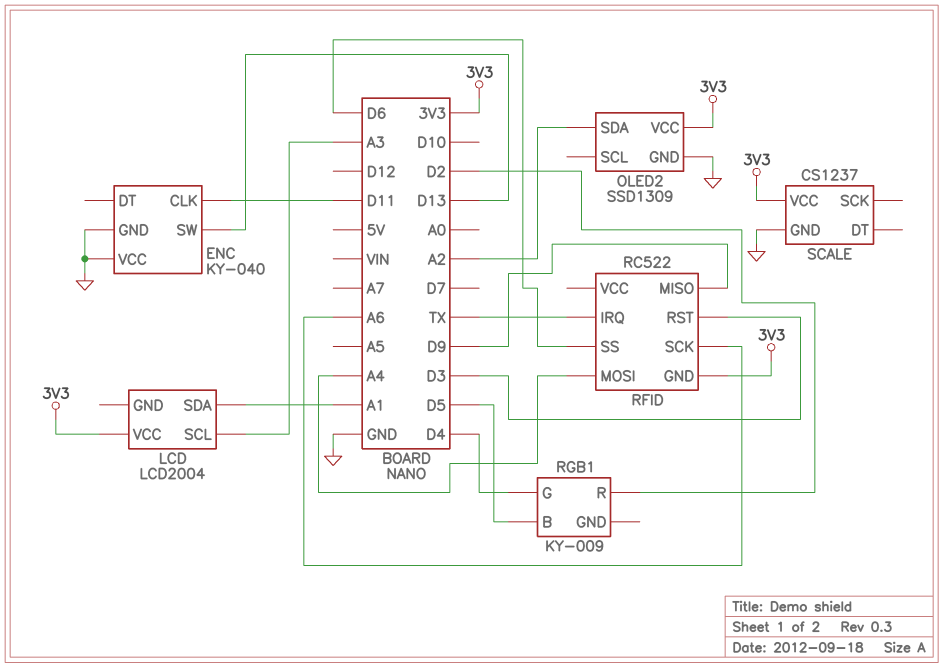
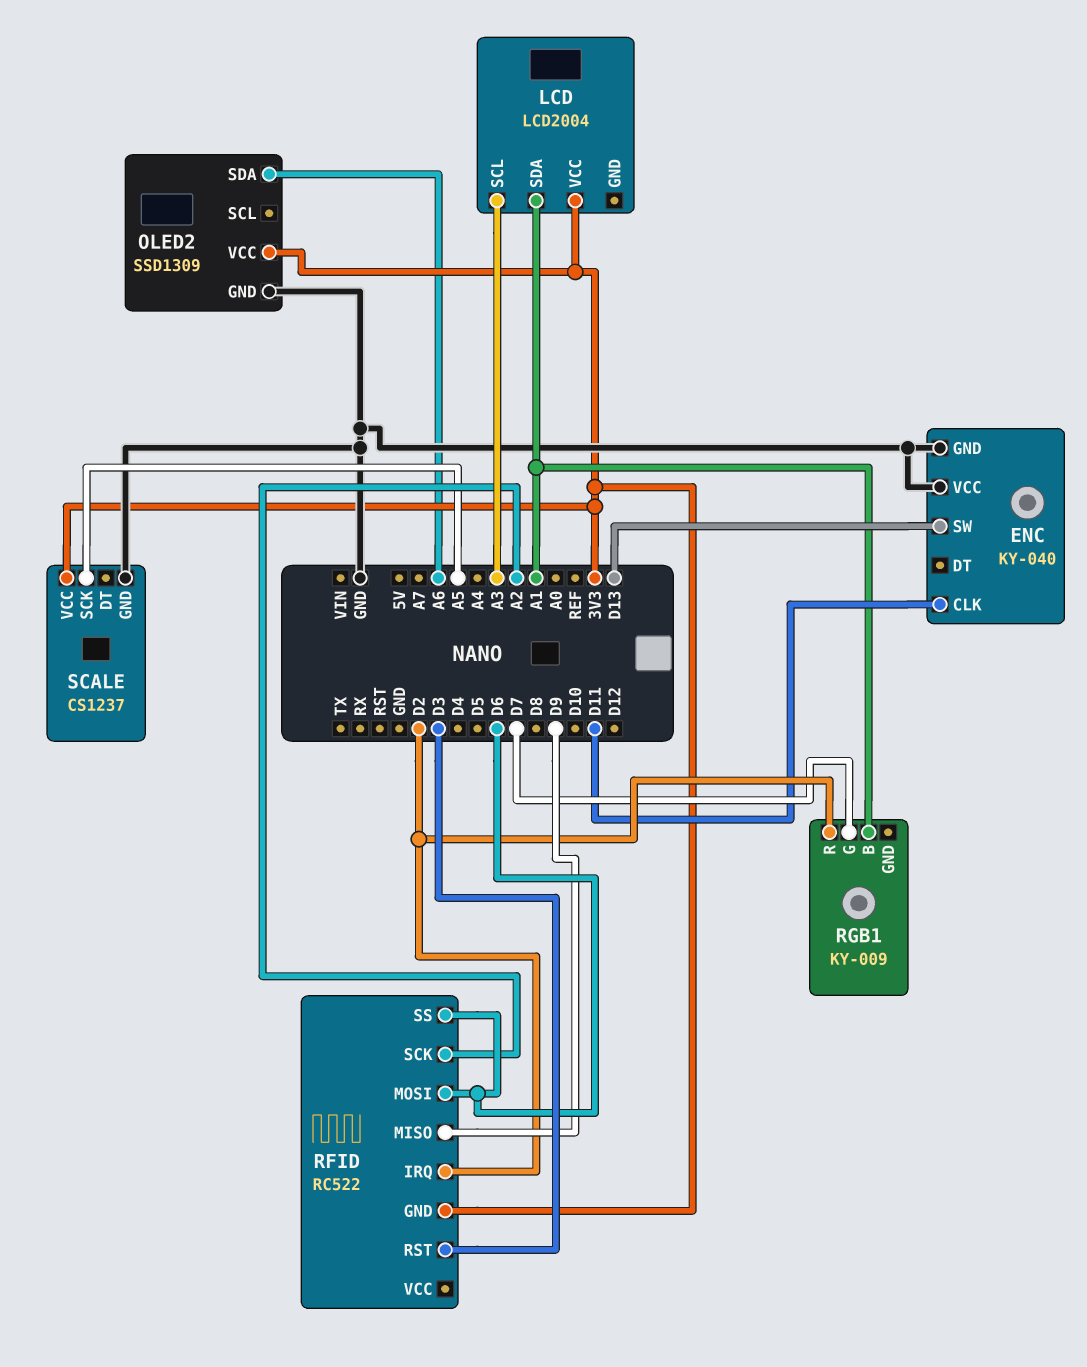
OLED2 pin SDA: A2 -> A6
RFID pin IRQ: TX -> D2
RFID pin MOSI: A4 -> D6
RFID pin SCK: A6 -> A2
RGB1 pin B: D5 -> A1
RGB1 pin G: D4 -> D7
SCALE pin SCK: none -> A5

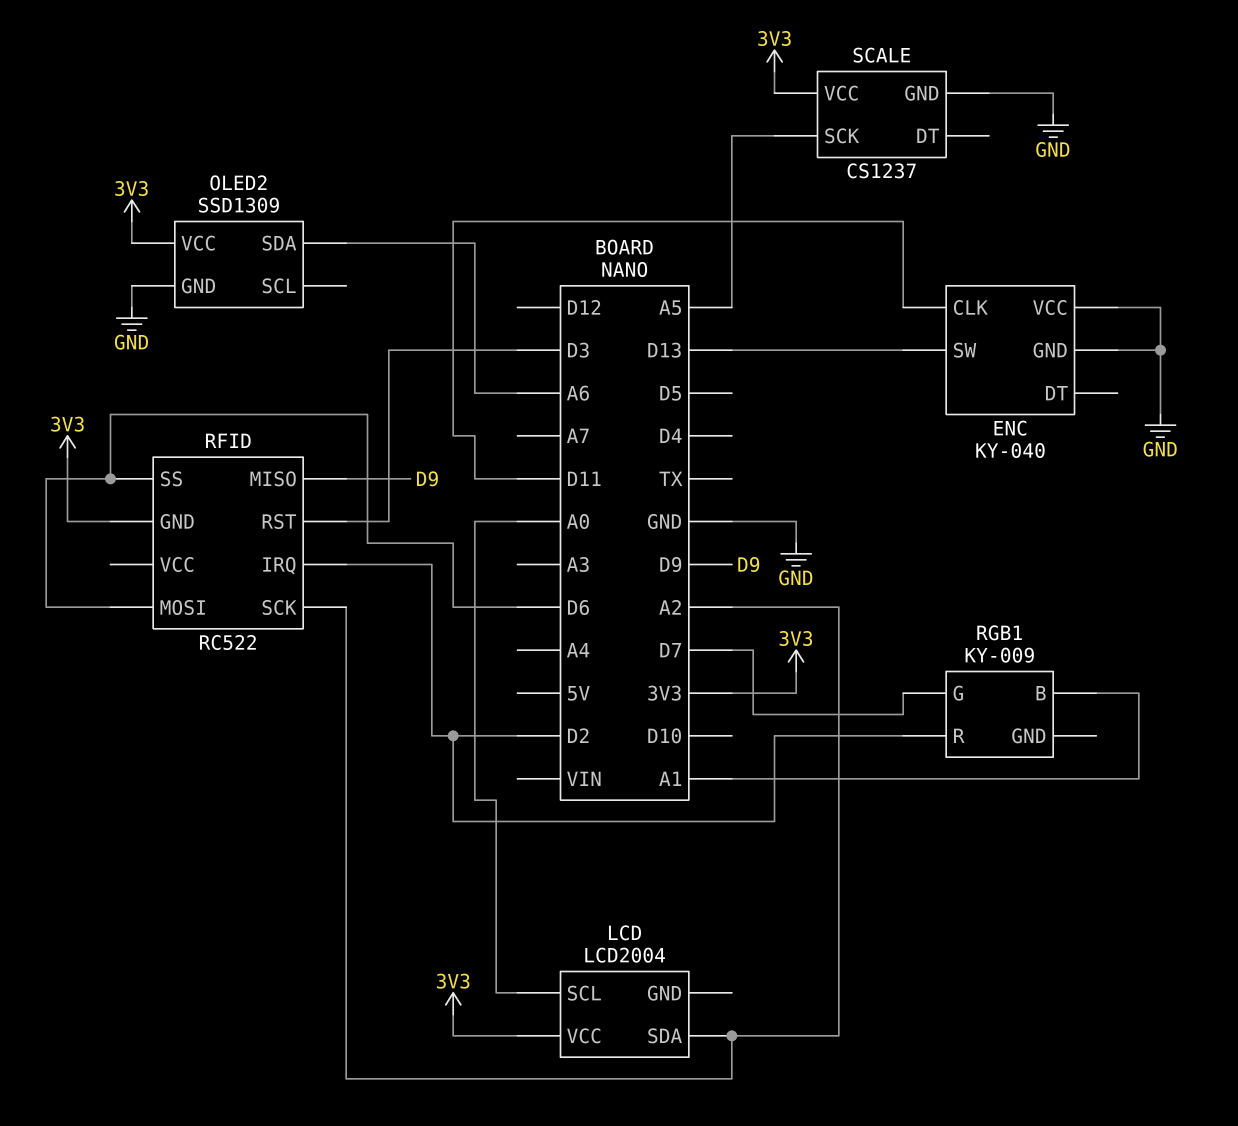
LCD pin SCL: A3 -> A0
LCD pin SDA: A1 -> A2

